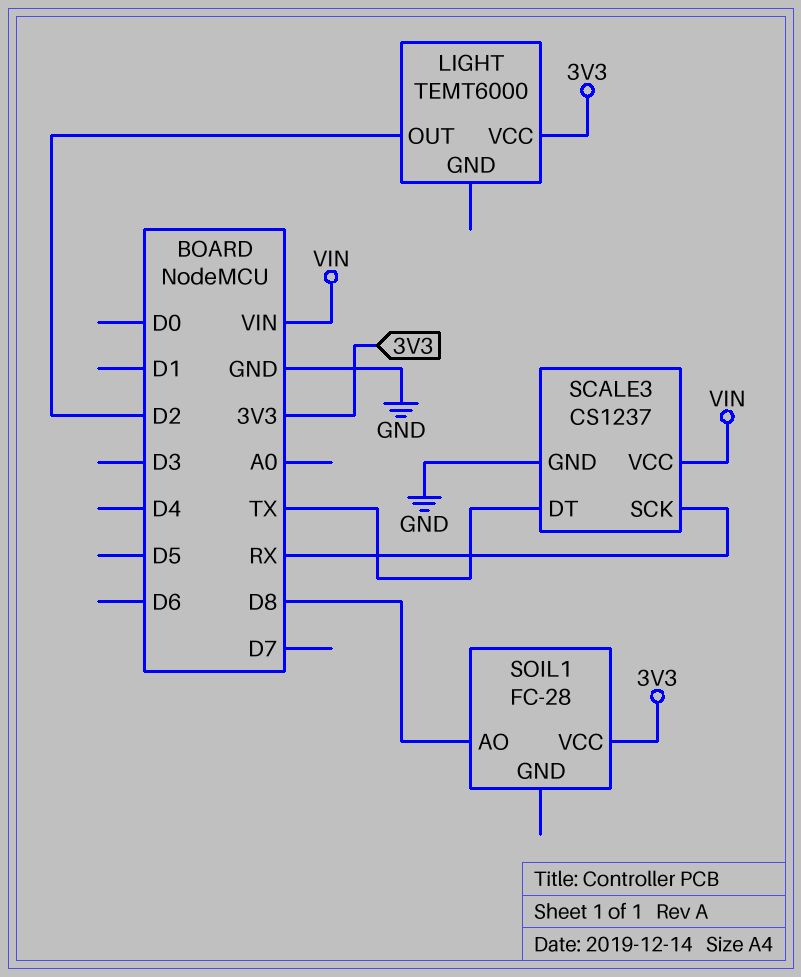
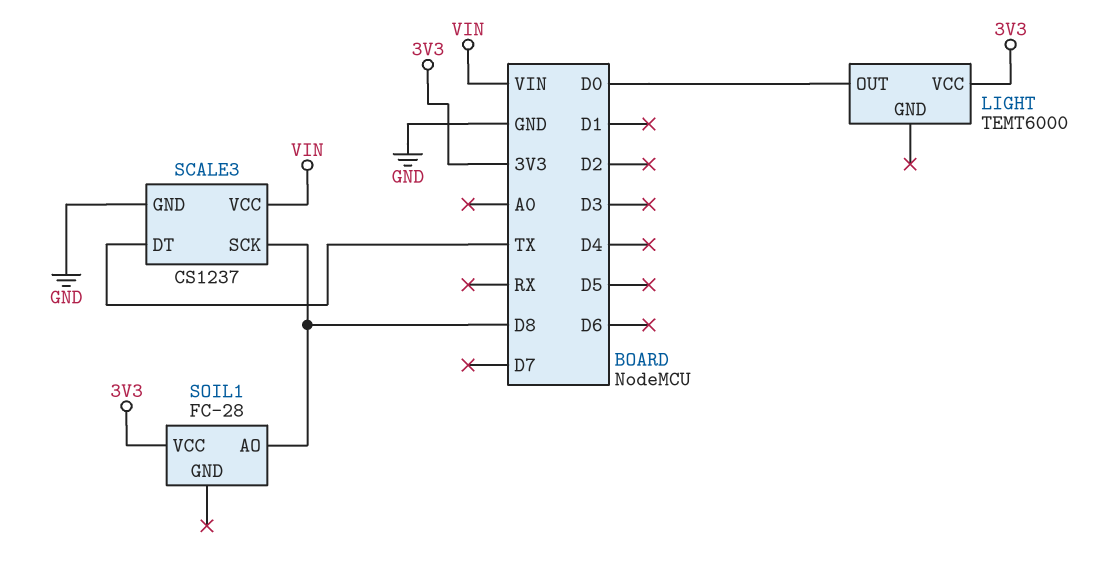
LIGHT pin OUT: D2 -> D0
SCALE3 pin SCK: RX -> D8

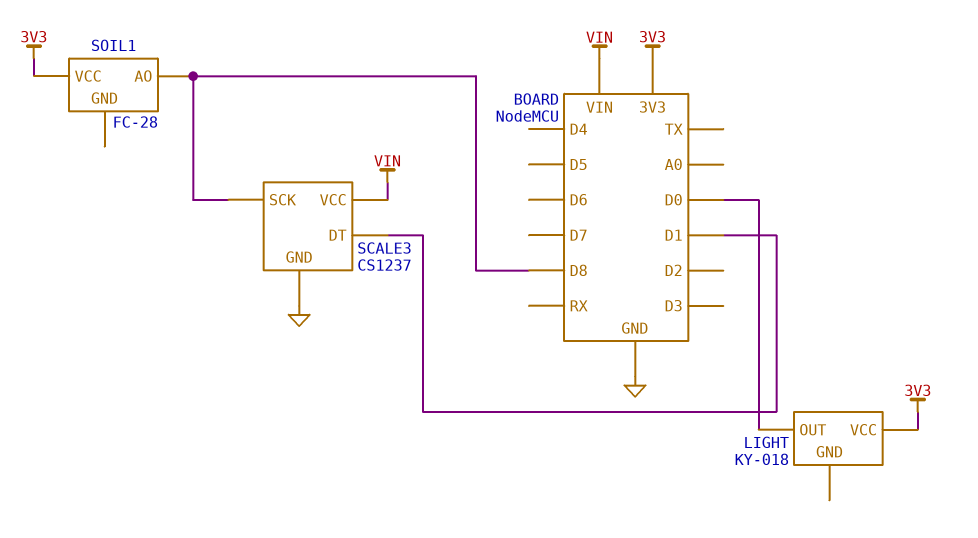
LIGHT: TEMT6000 -> KY-018
SCALE3 pin DT: TX -> D1

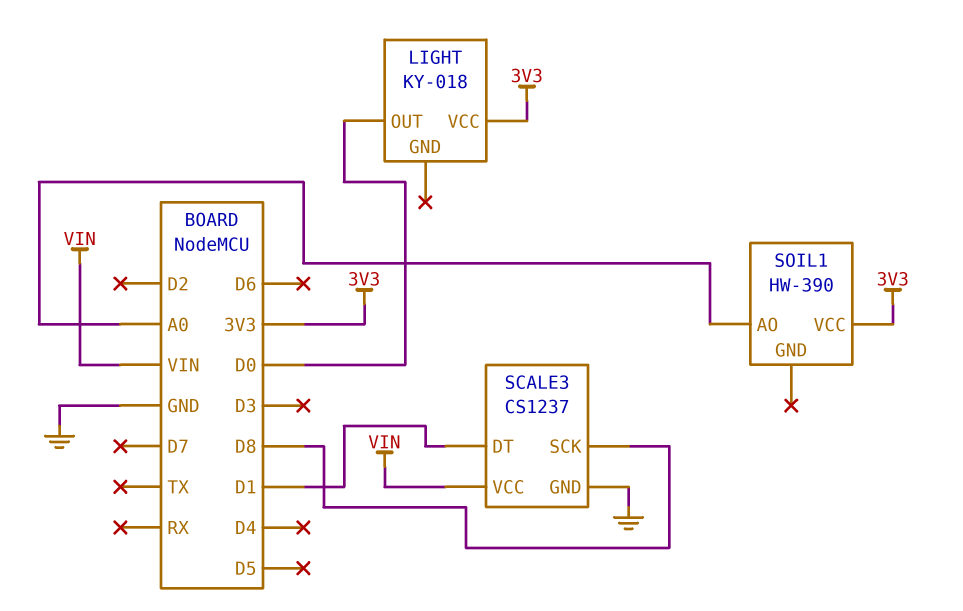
SOIL1: FC-28 -> HW-390
SOIL1 pin AO: D8 -> A0

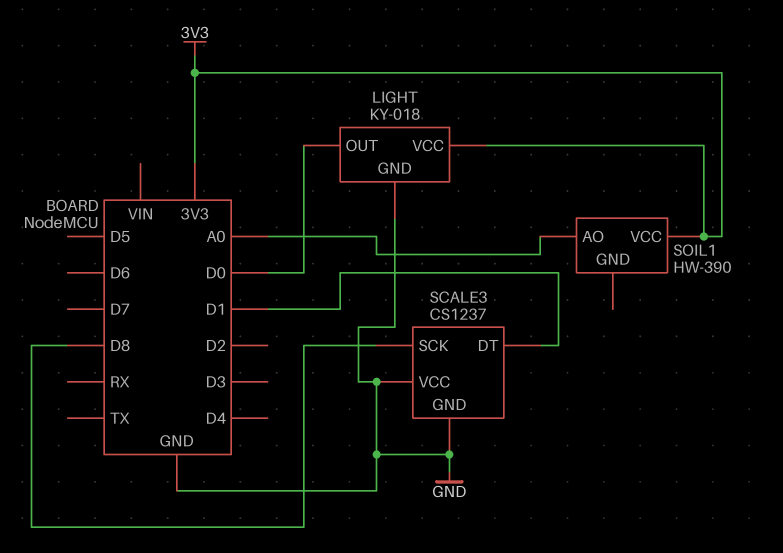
LIGHT pin GND: none -> GND
SCALE3 pin VCC: VIN -> GND

